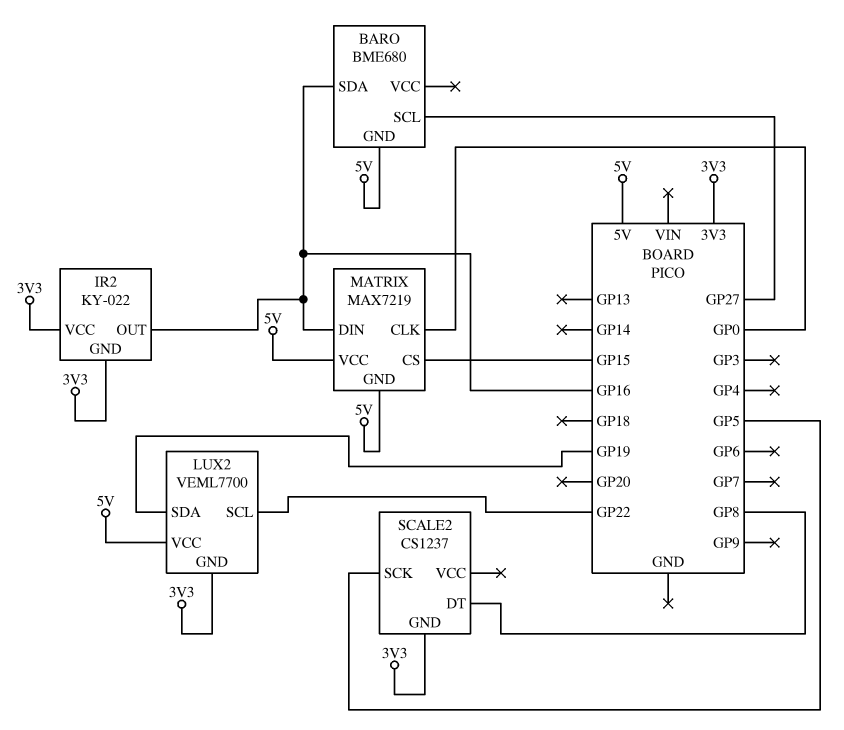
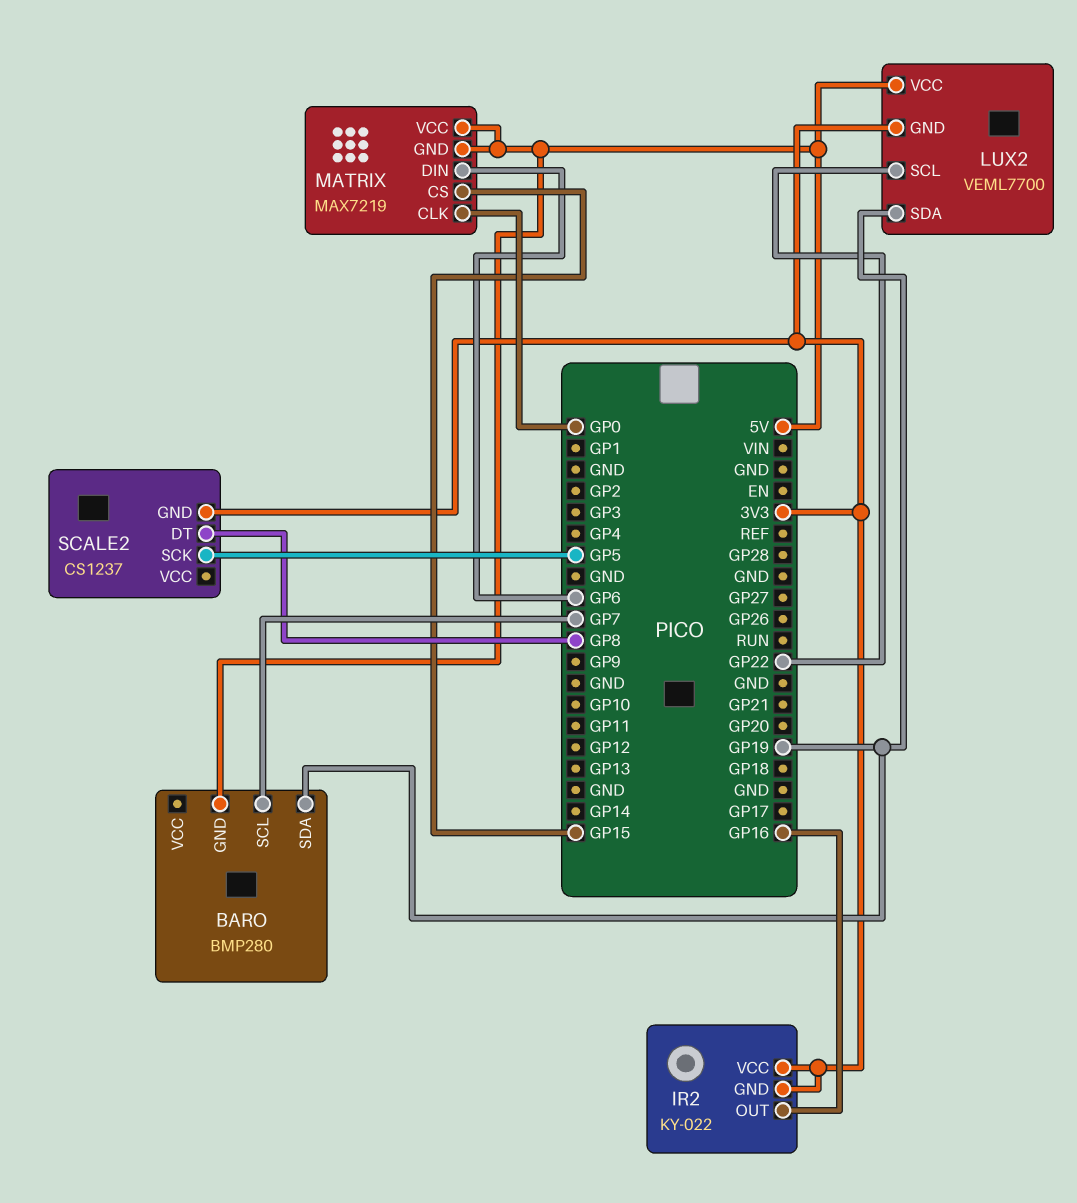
BARO: BME680 -> BMP280
BARO pin SCL: GP27 -> GP7
BARO pin SDA: GP16 -> GP19
MATRIX pin DIN: GP16 -> GP6

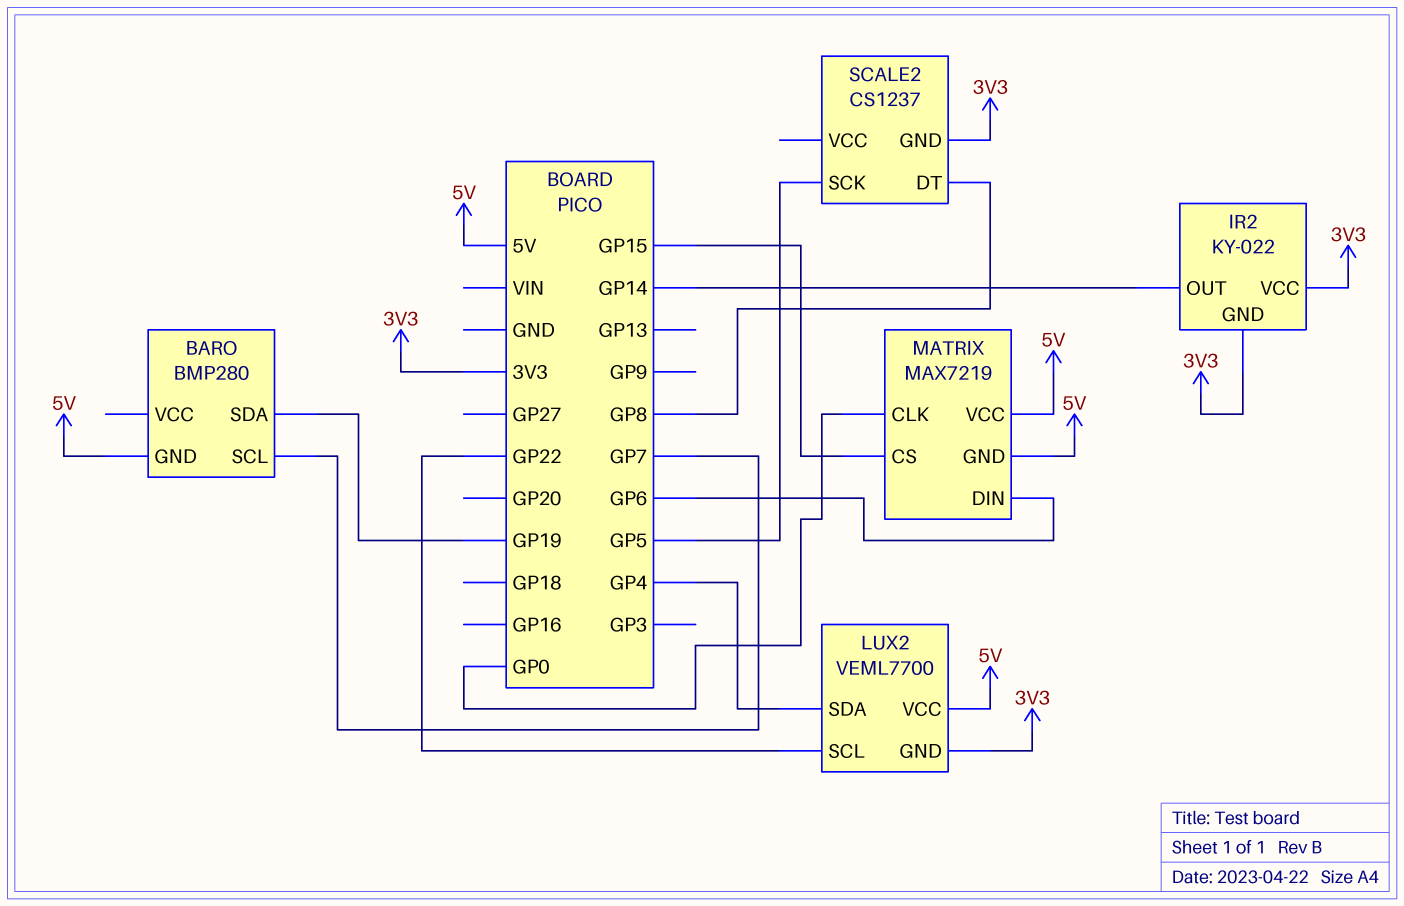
IR2 pin OUT: GP16 -> GP14
LUX2 pin SDA: GP19 -> GP4

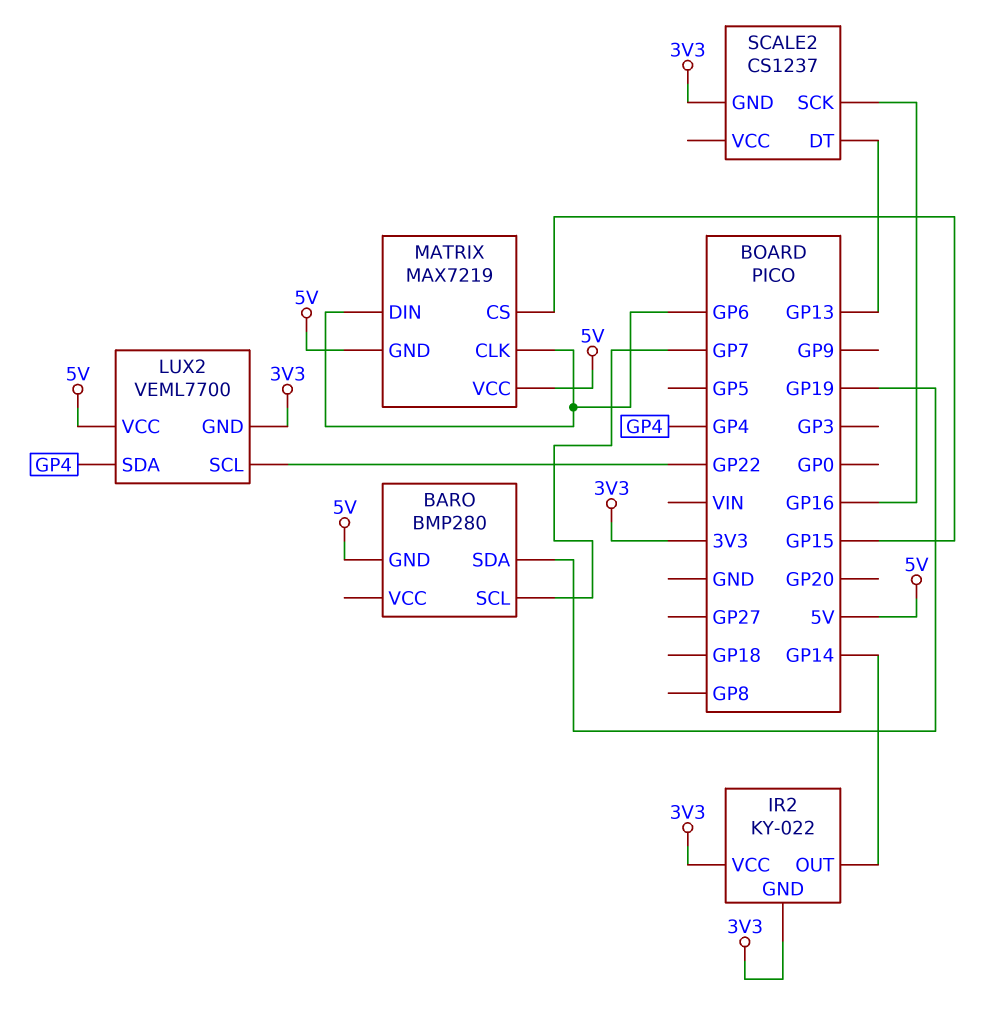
MATRIX pin CLK: GP0 -> GP6
SCALE2 pin DT: GP8 -> GP13
SCALE2 pin SCK: GP5 -> GP16

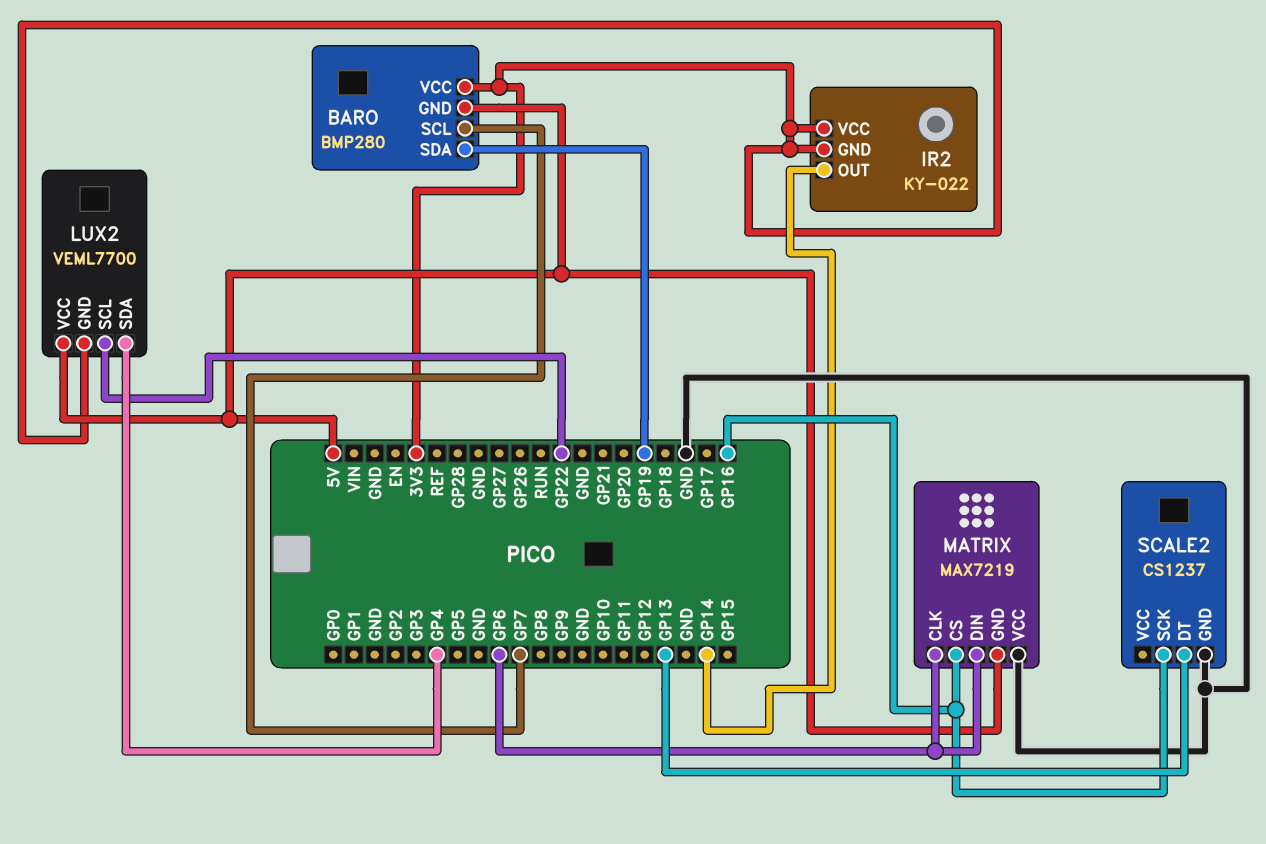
BARO pin VCC: none -> 3V3
MATRIX pin CS: GP15 -> GP16
MATRIX pin VCC: 5V -> GND
SCALE2 pin GND: 3V3 -> GND

